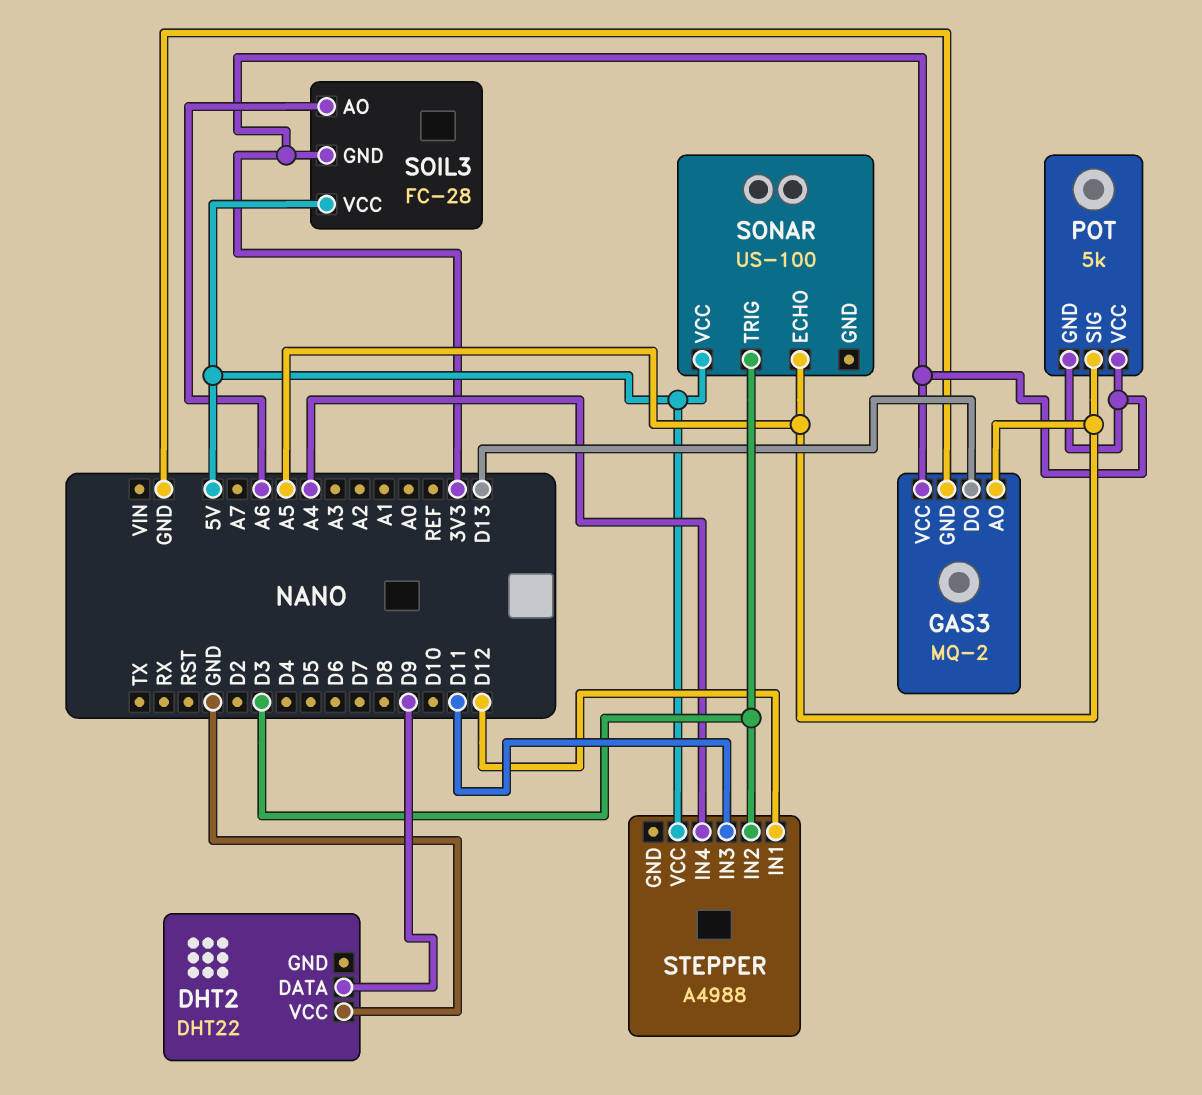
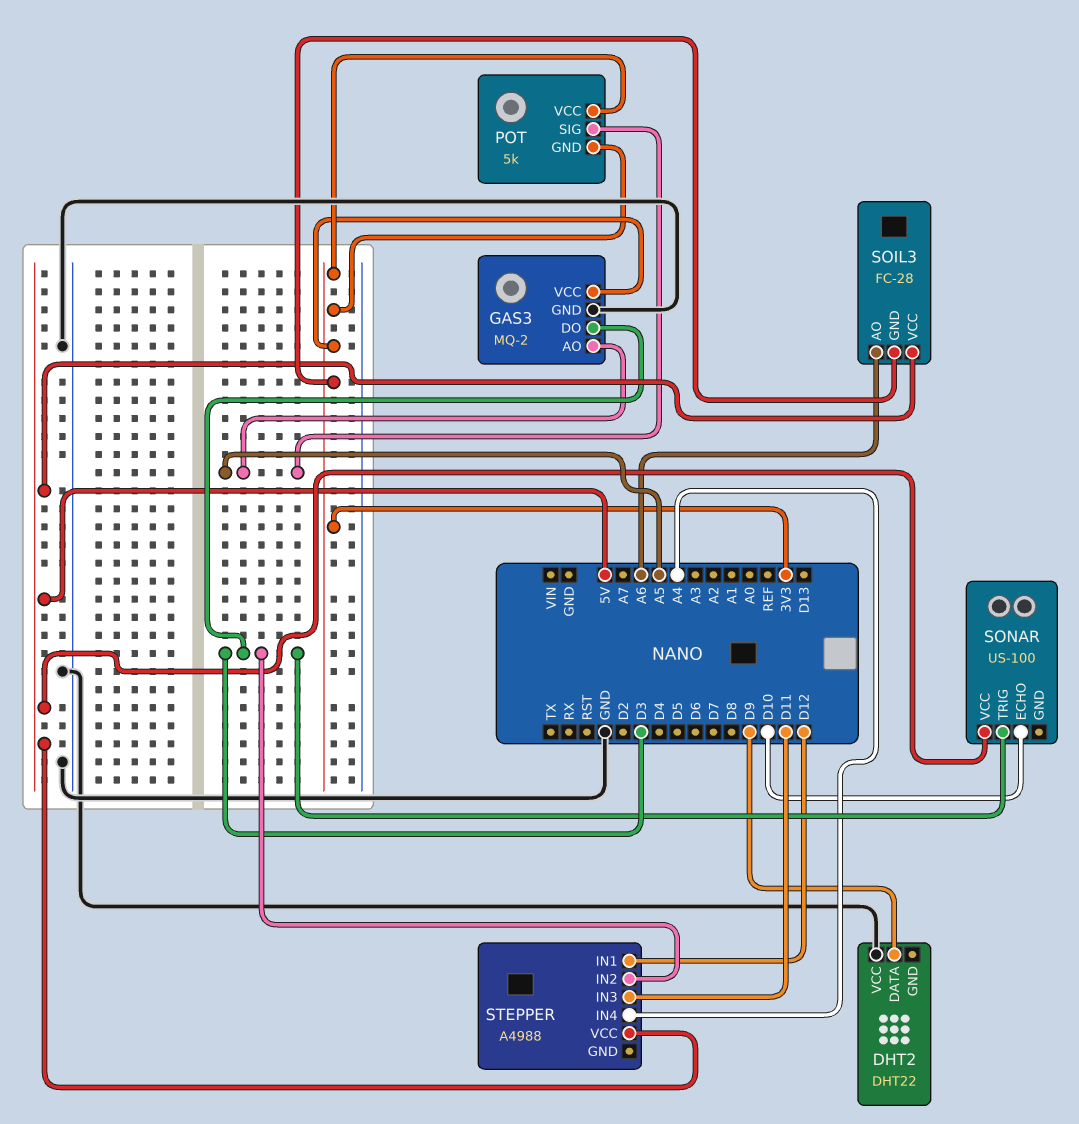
GAS3 pin DO: D13 -> D3
SONAR pin ECHO: A5 -> D10

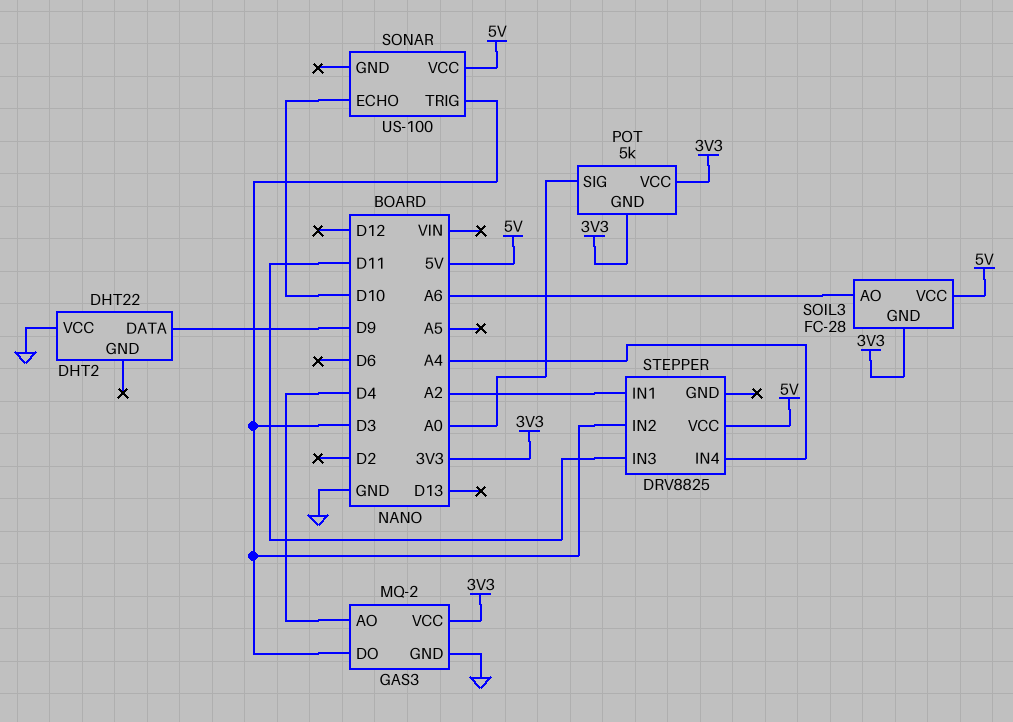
GAS3 pin AO: A5 -> D4
POT pin SIG: A5 -> A0
STEPPER: A4988 -> DRV8825
STEPPER pin IN1: D12 -> A2

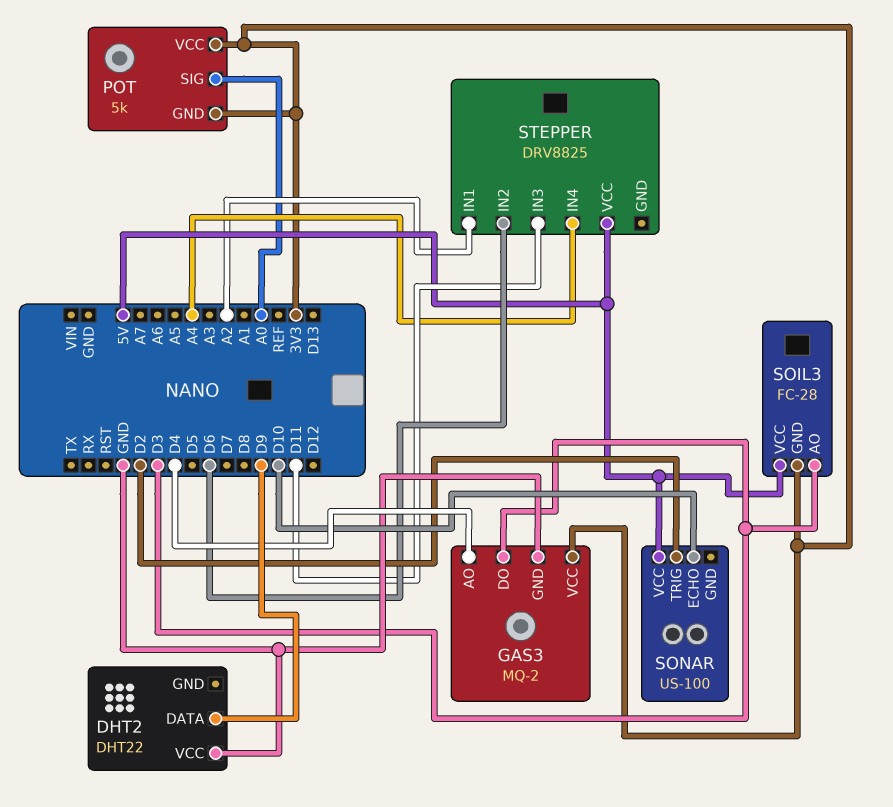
SOIL3 pin AO: A6 -> D3
SONAR pin TRIG: D3 -> D2
STEPPER pin IN2: D3 -> D6

